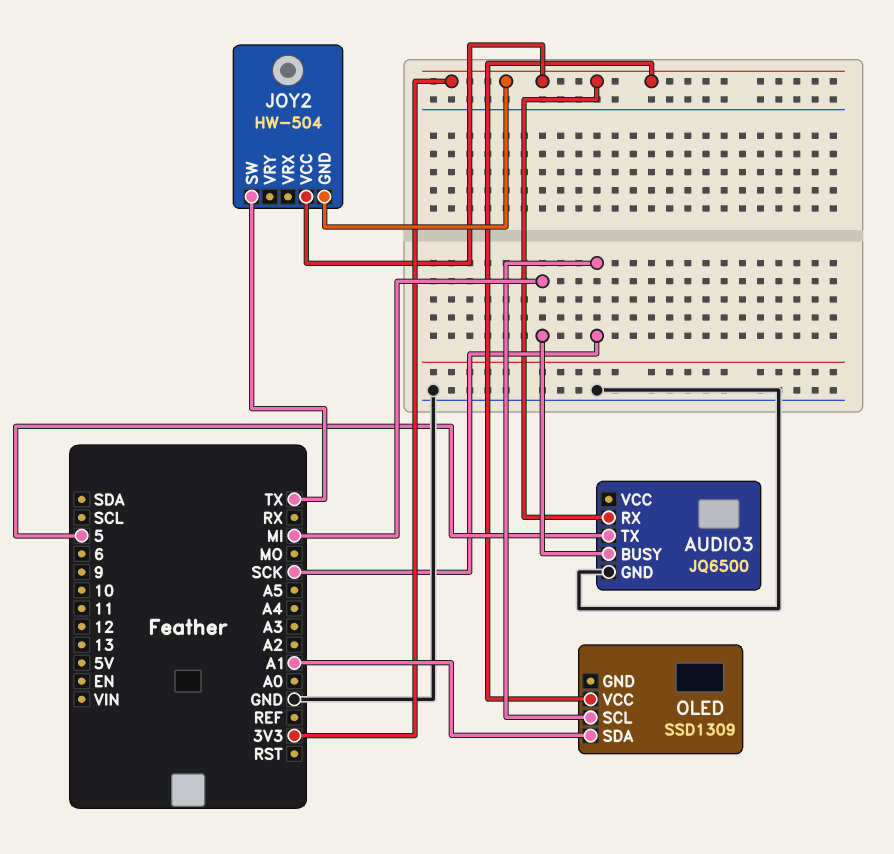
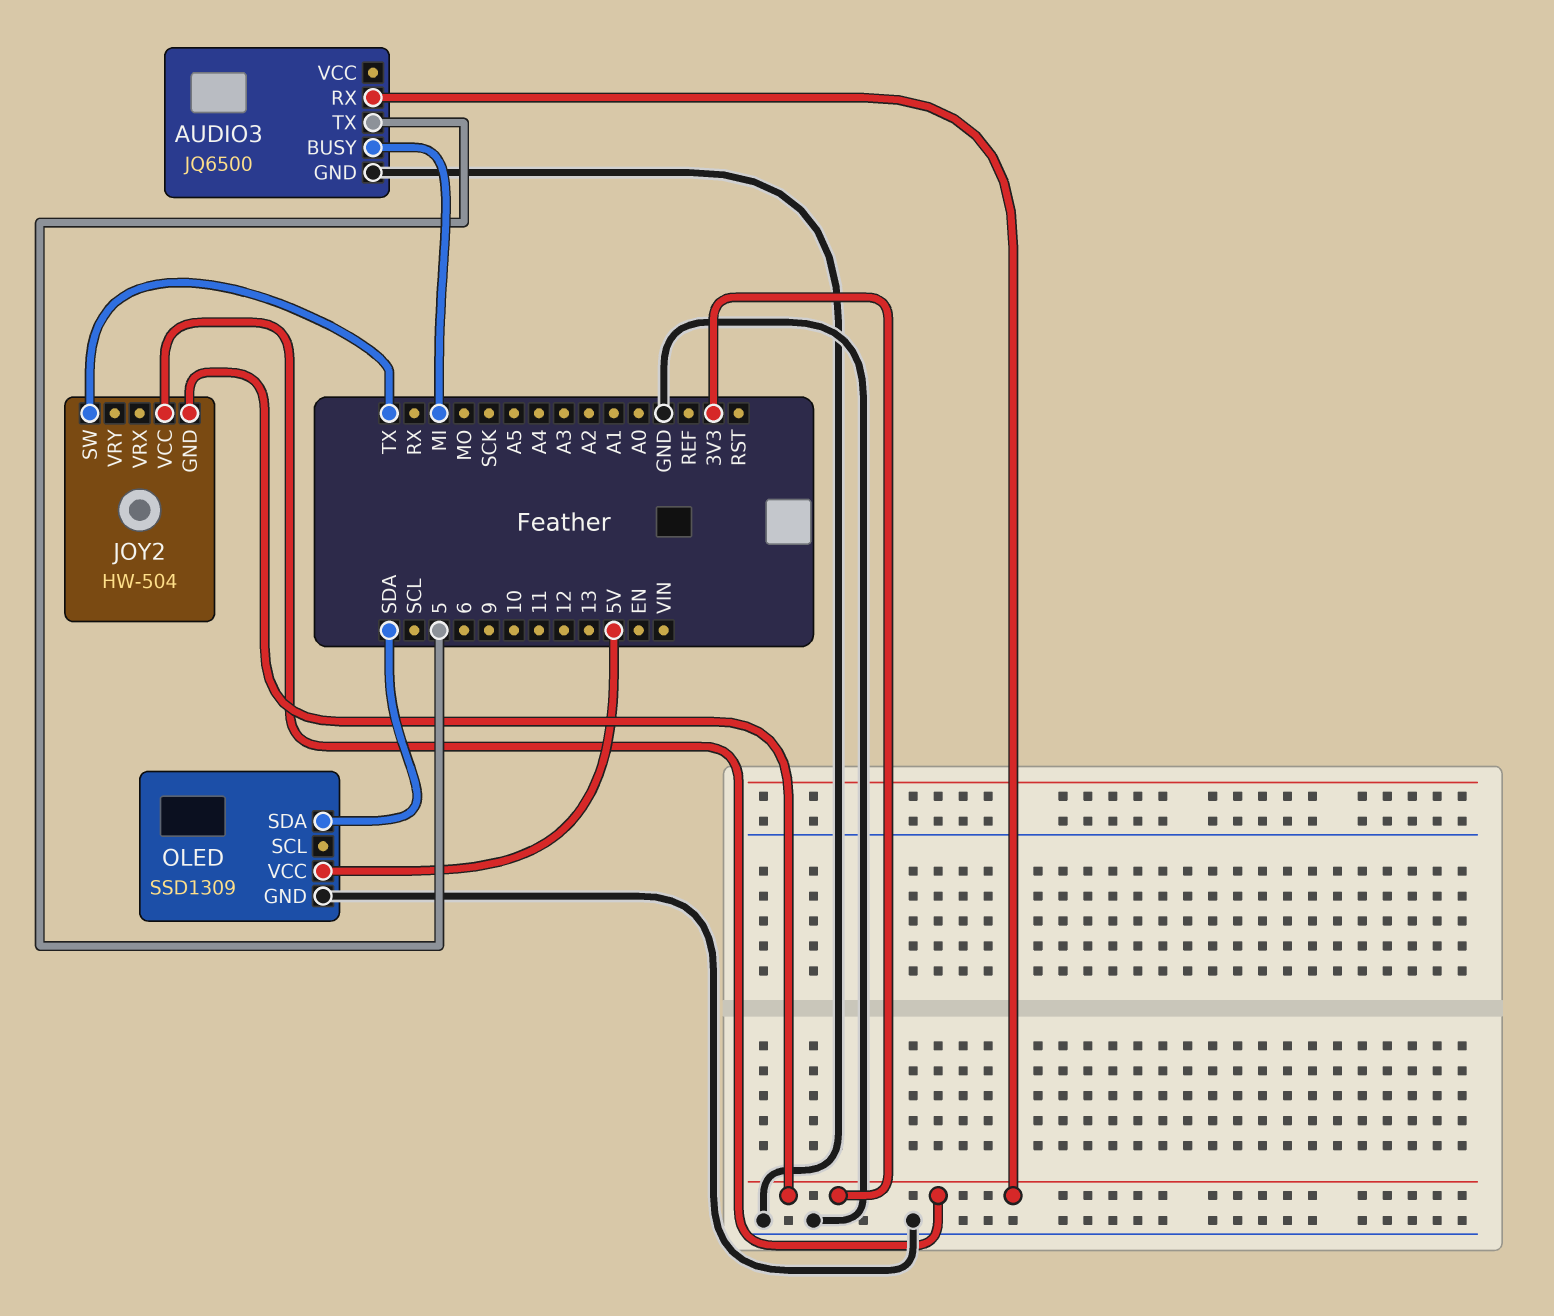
OLED pin GND: none -> GND
OLED pin SCL: SCK -> none
OLED pin SDA: A1 -> SDA
OLED pin VCC: 3V3 -> 5V

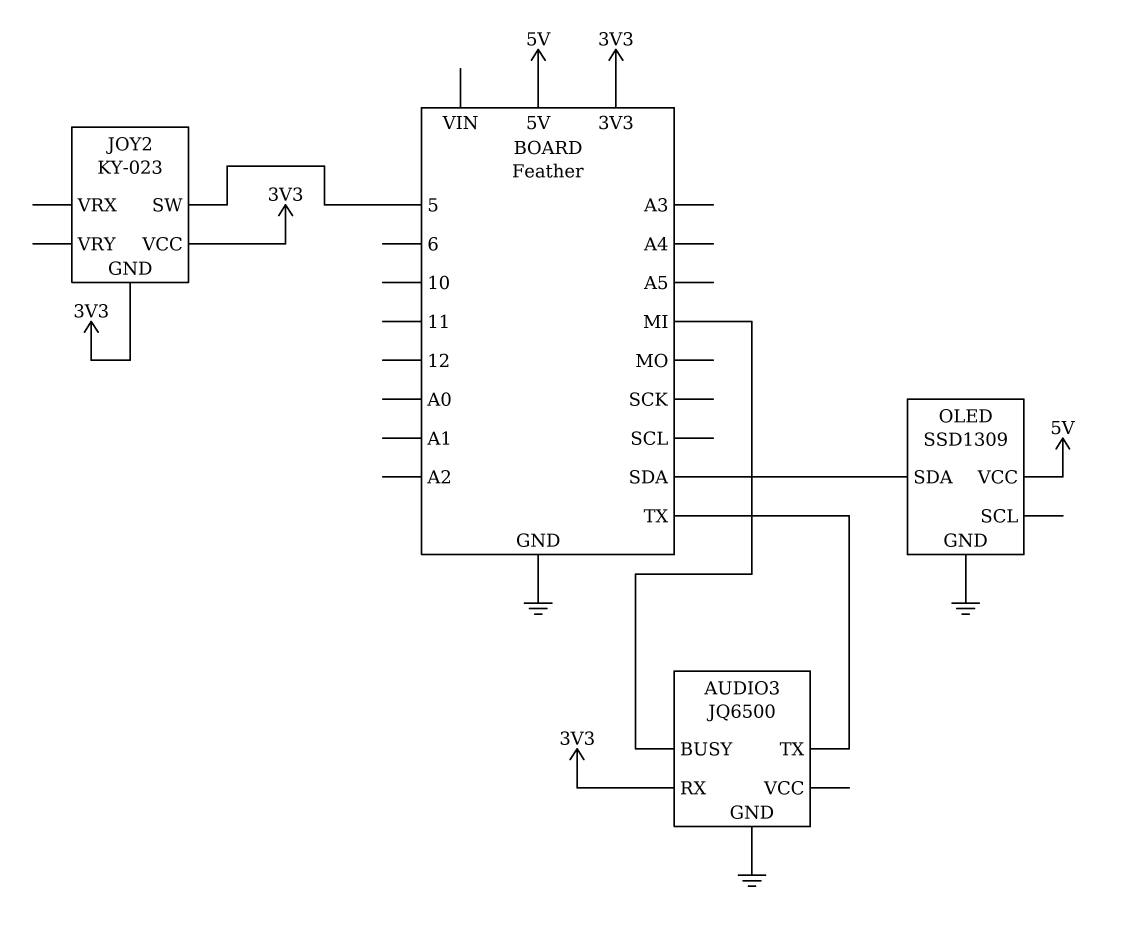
AUDIO3 pin TX: 5 -> TX
JOY2: HW-504 -> KY-023
JOY2 pin SW: TX -> 5

